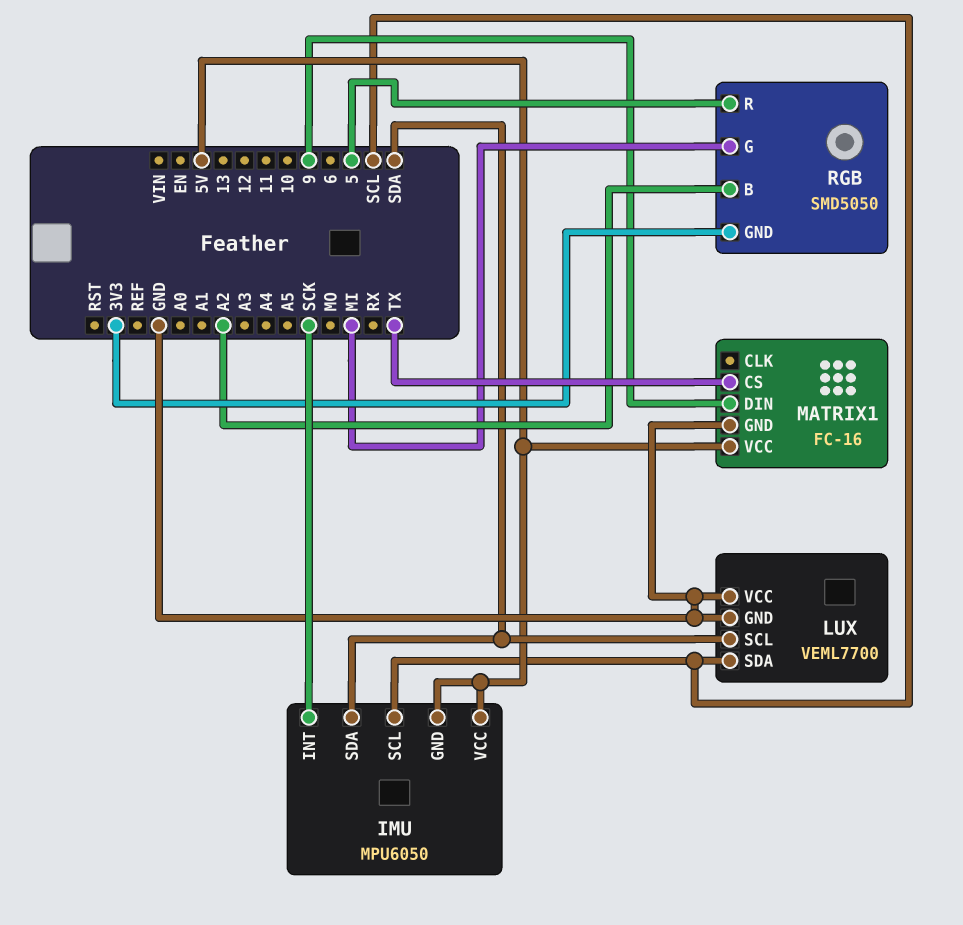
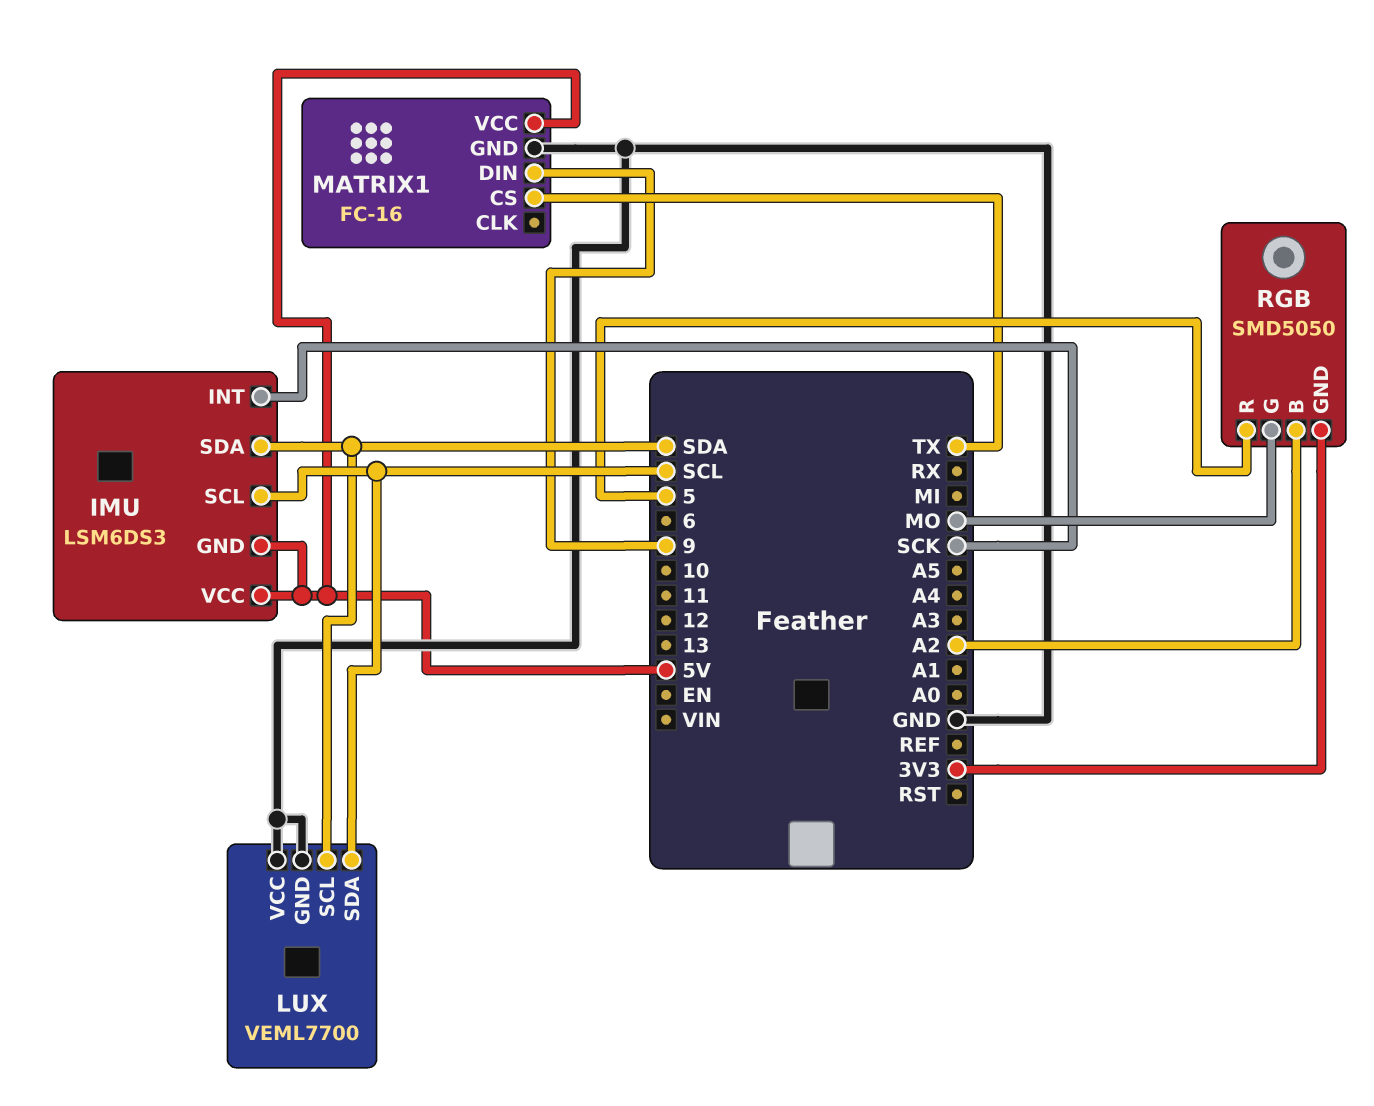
IMU: MPU6050 -> LSM6DS3
RGB pin G: MI -> MO

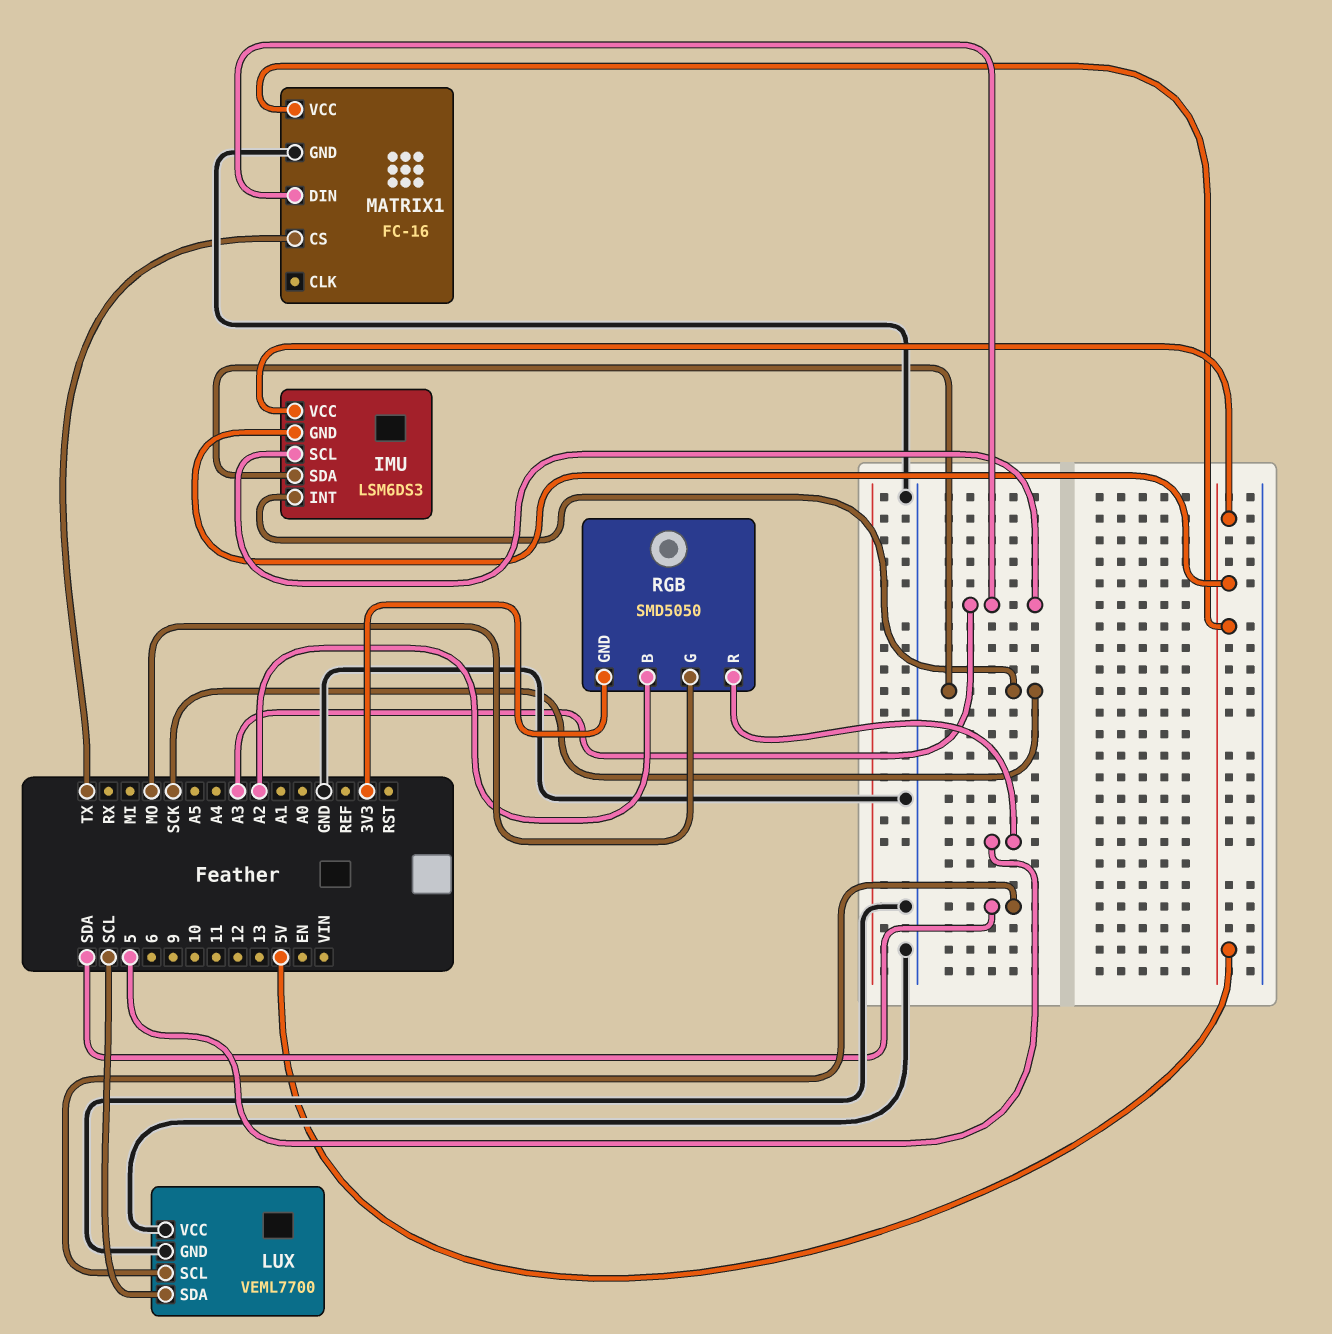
IMU pin SCL: SCL -> A3
IMU pin SDA: SDA -> SCK
MATRIX1 pin DIN: 9 -> A3

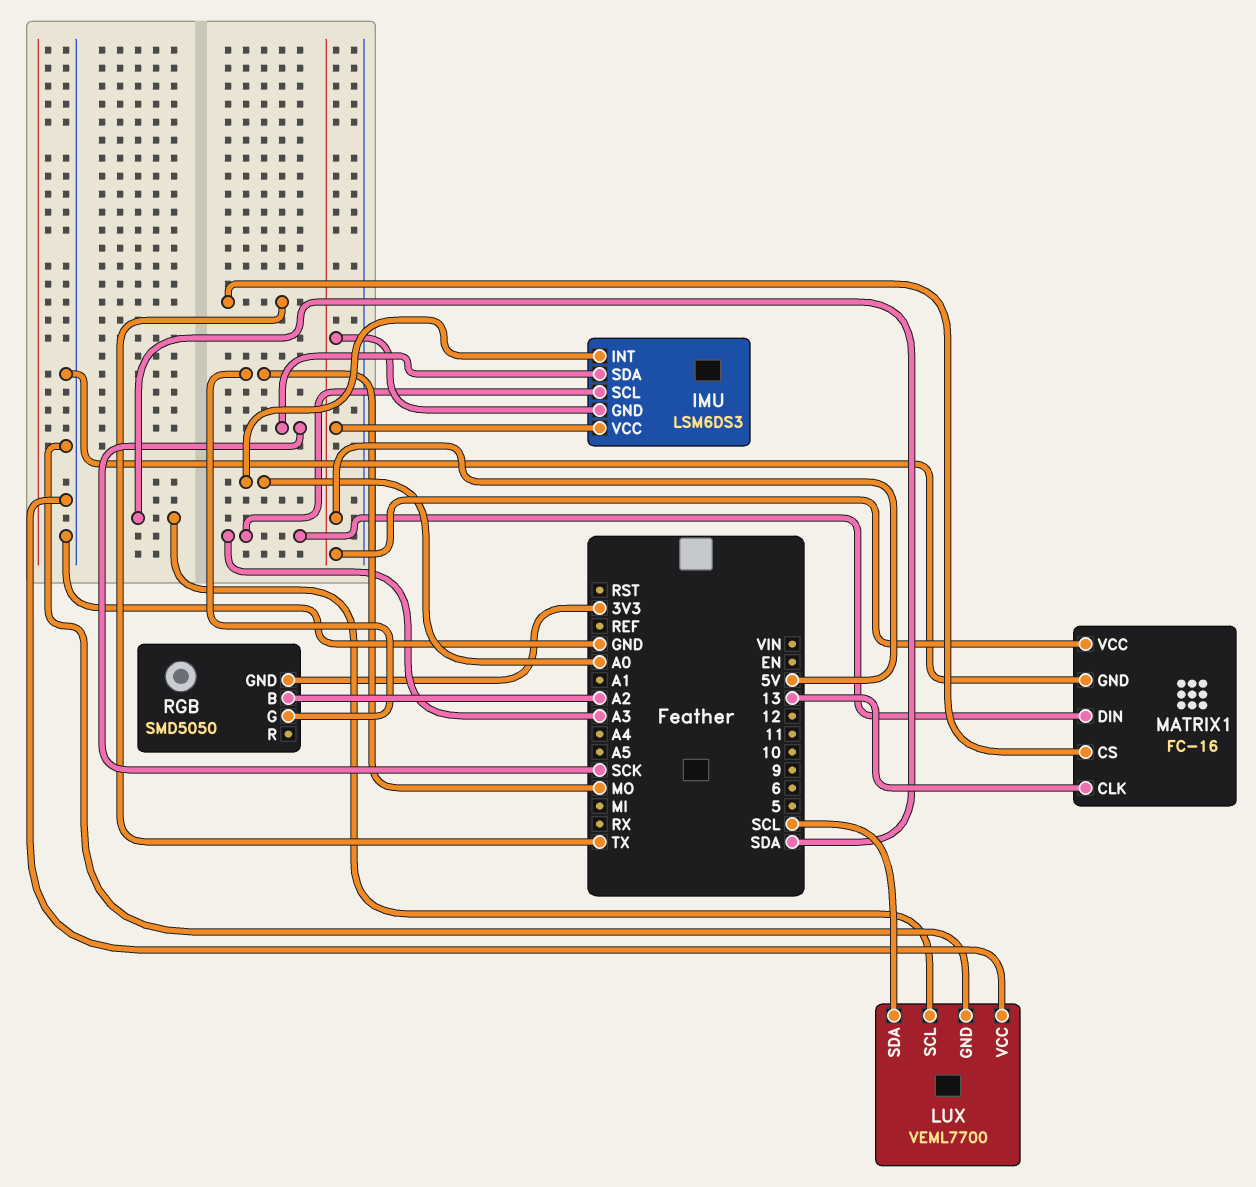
IMU pin INT: SCK -> A0
MATRIX1 pin CLK: none -> 13
RGB pin R: 5 -> none

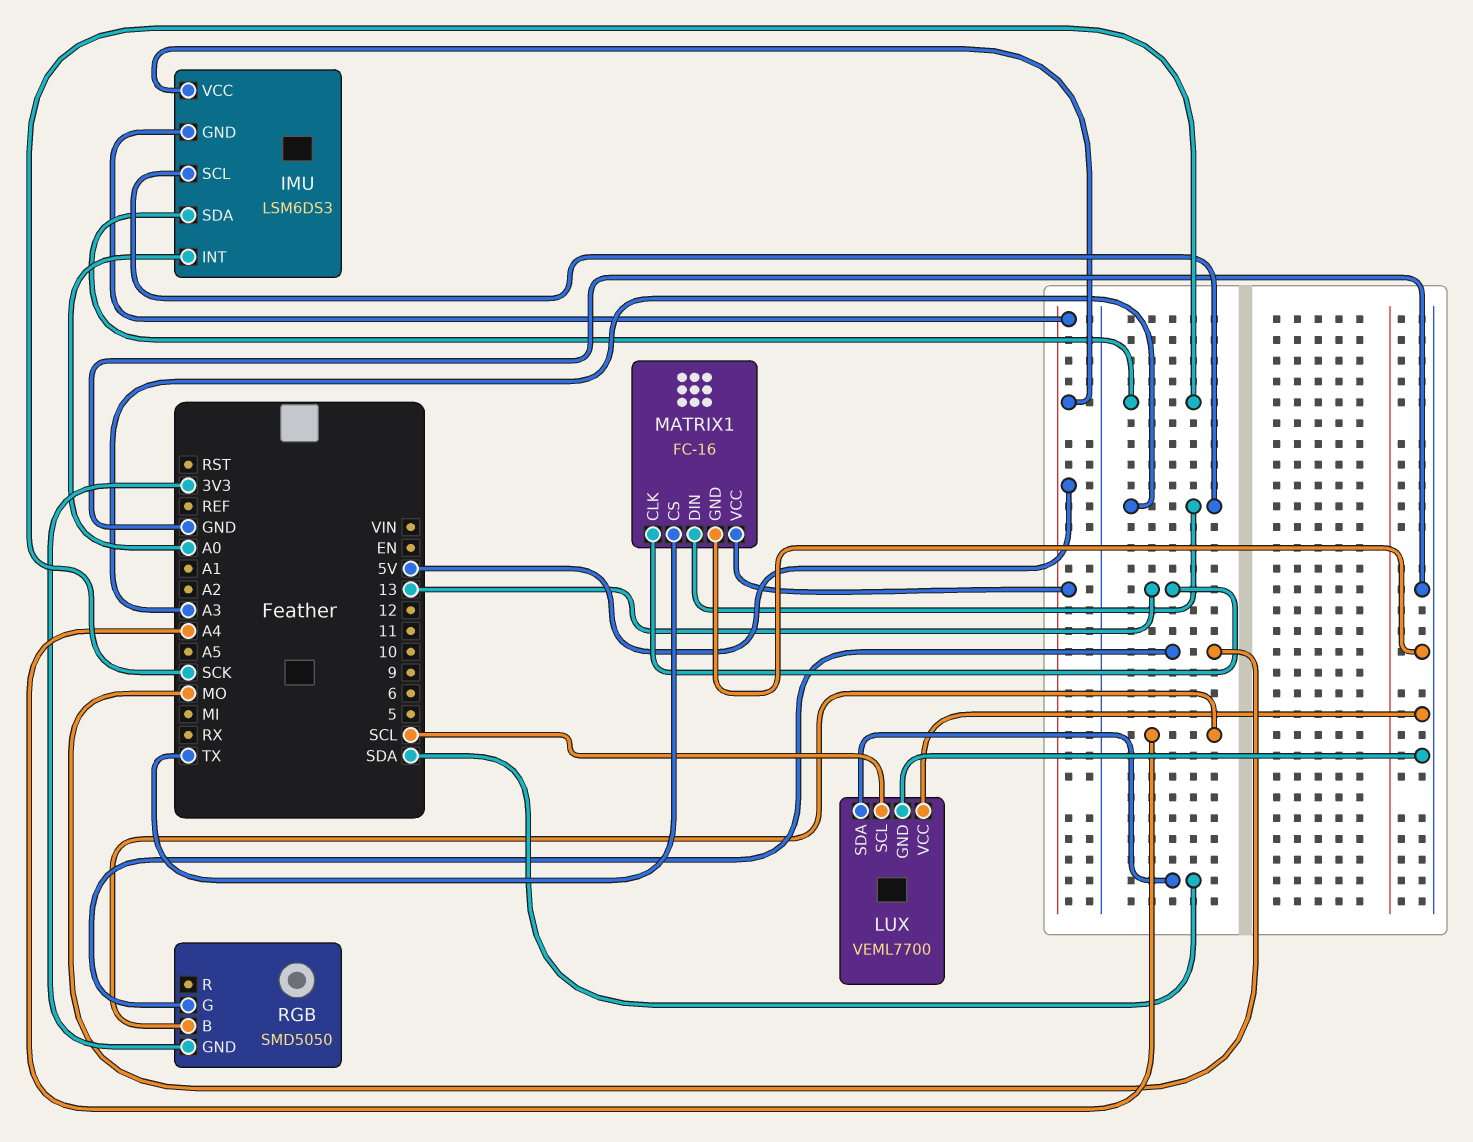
LUX pin SCL: SDA -> SCL
LUX pin SDA: SCL -> SDA
RGB pin B: A2 -> A4

